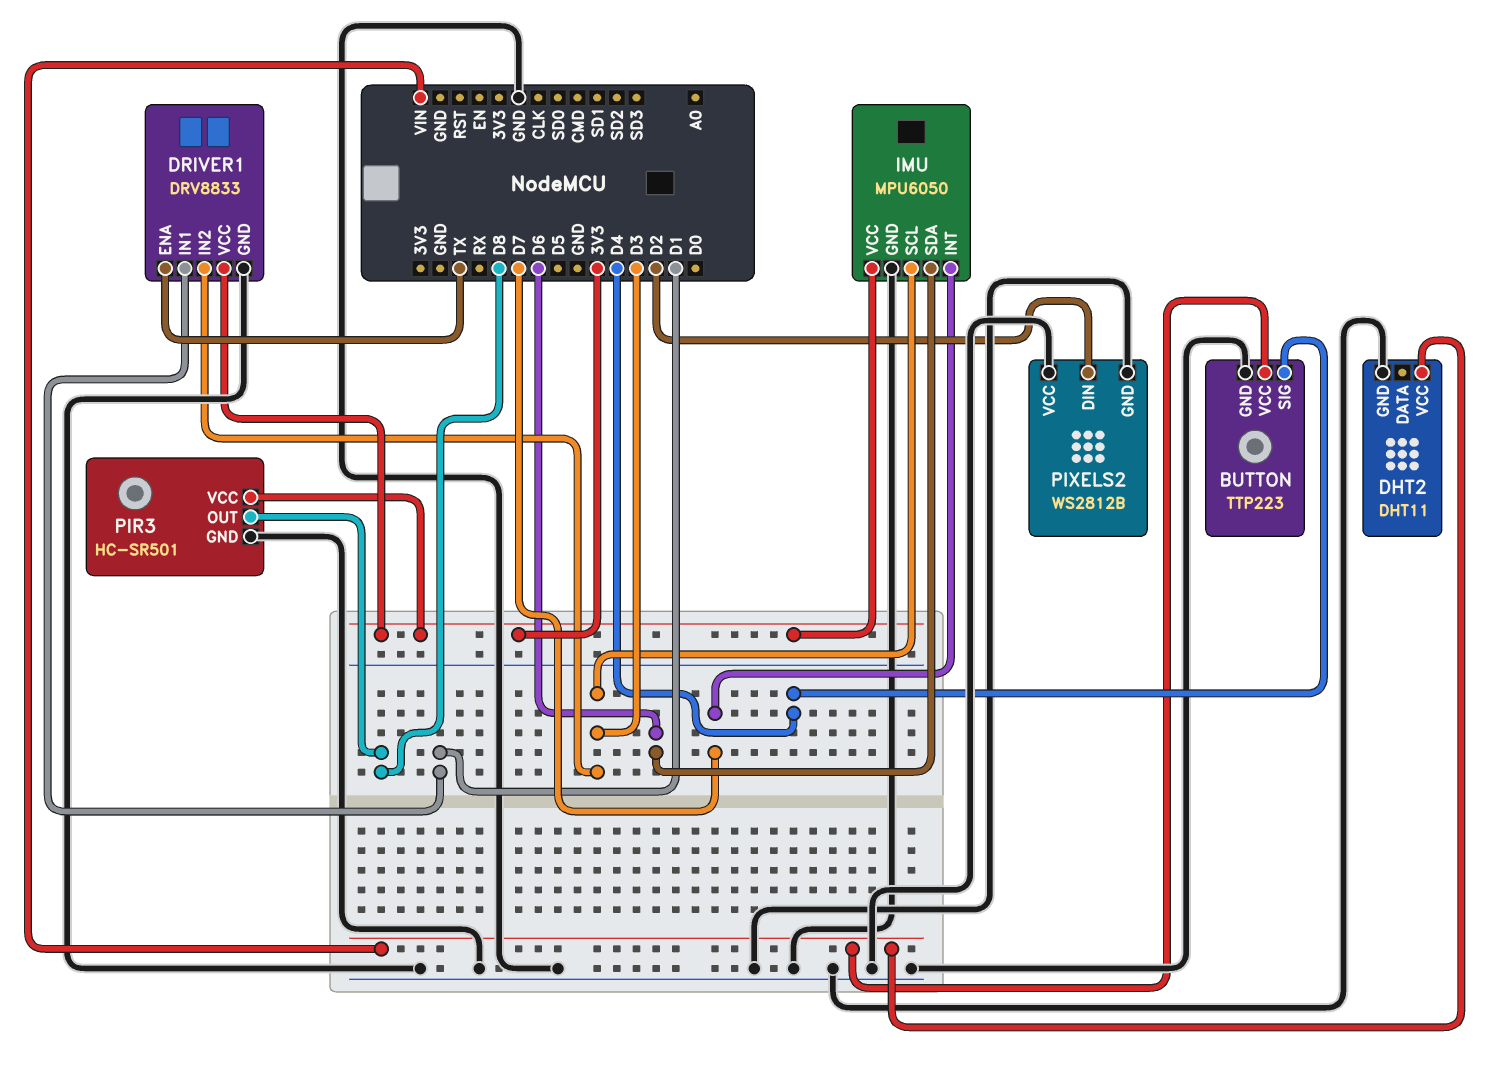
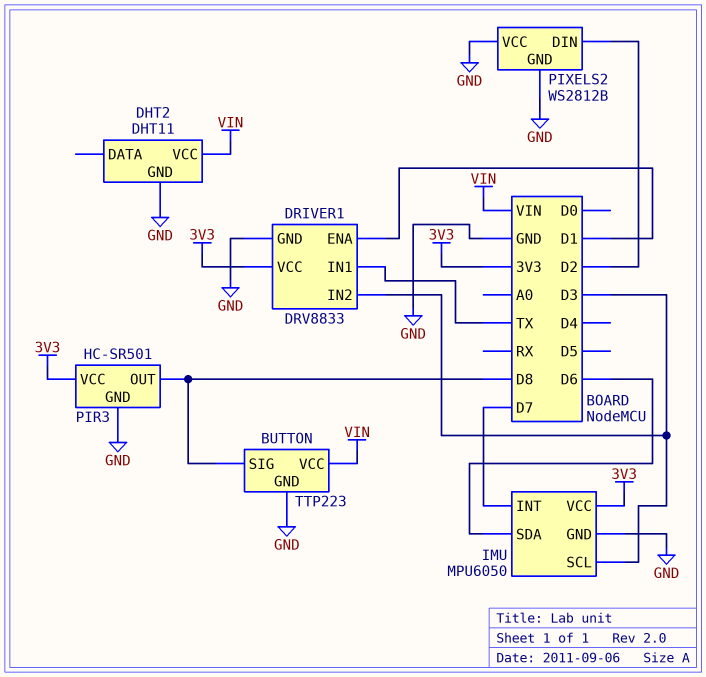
BUTTON pin SIG: D4 -> D8
DRIVER1 pin ENA: TX -> D1
DRIVER1 pin IN1: D1 -> TX

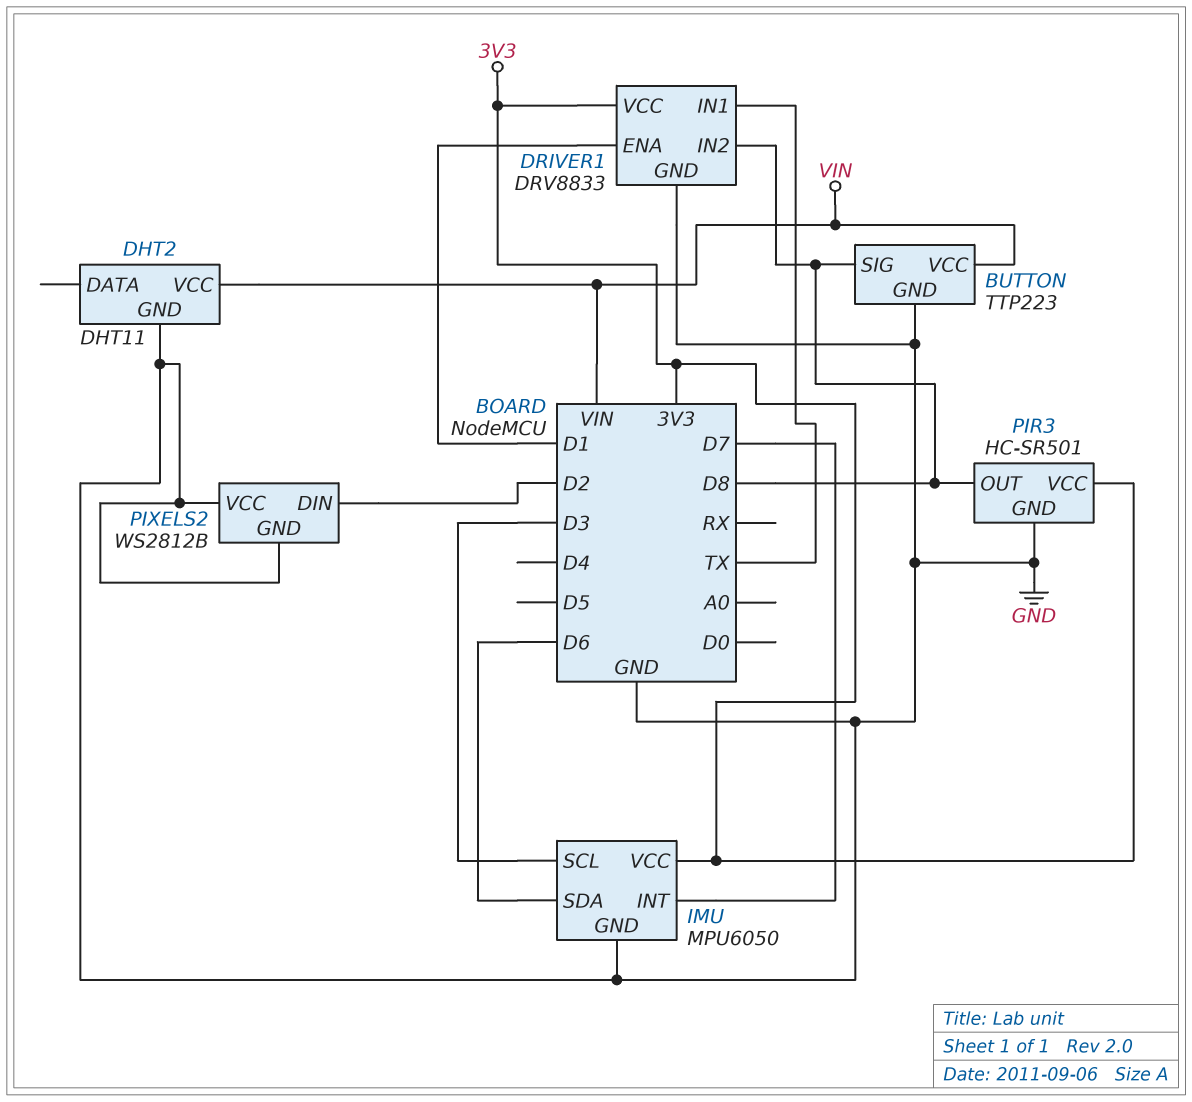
DRIVER1 pin IN2: D3 -> D8

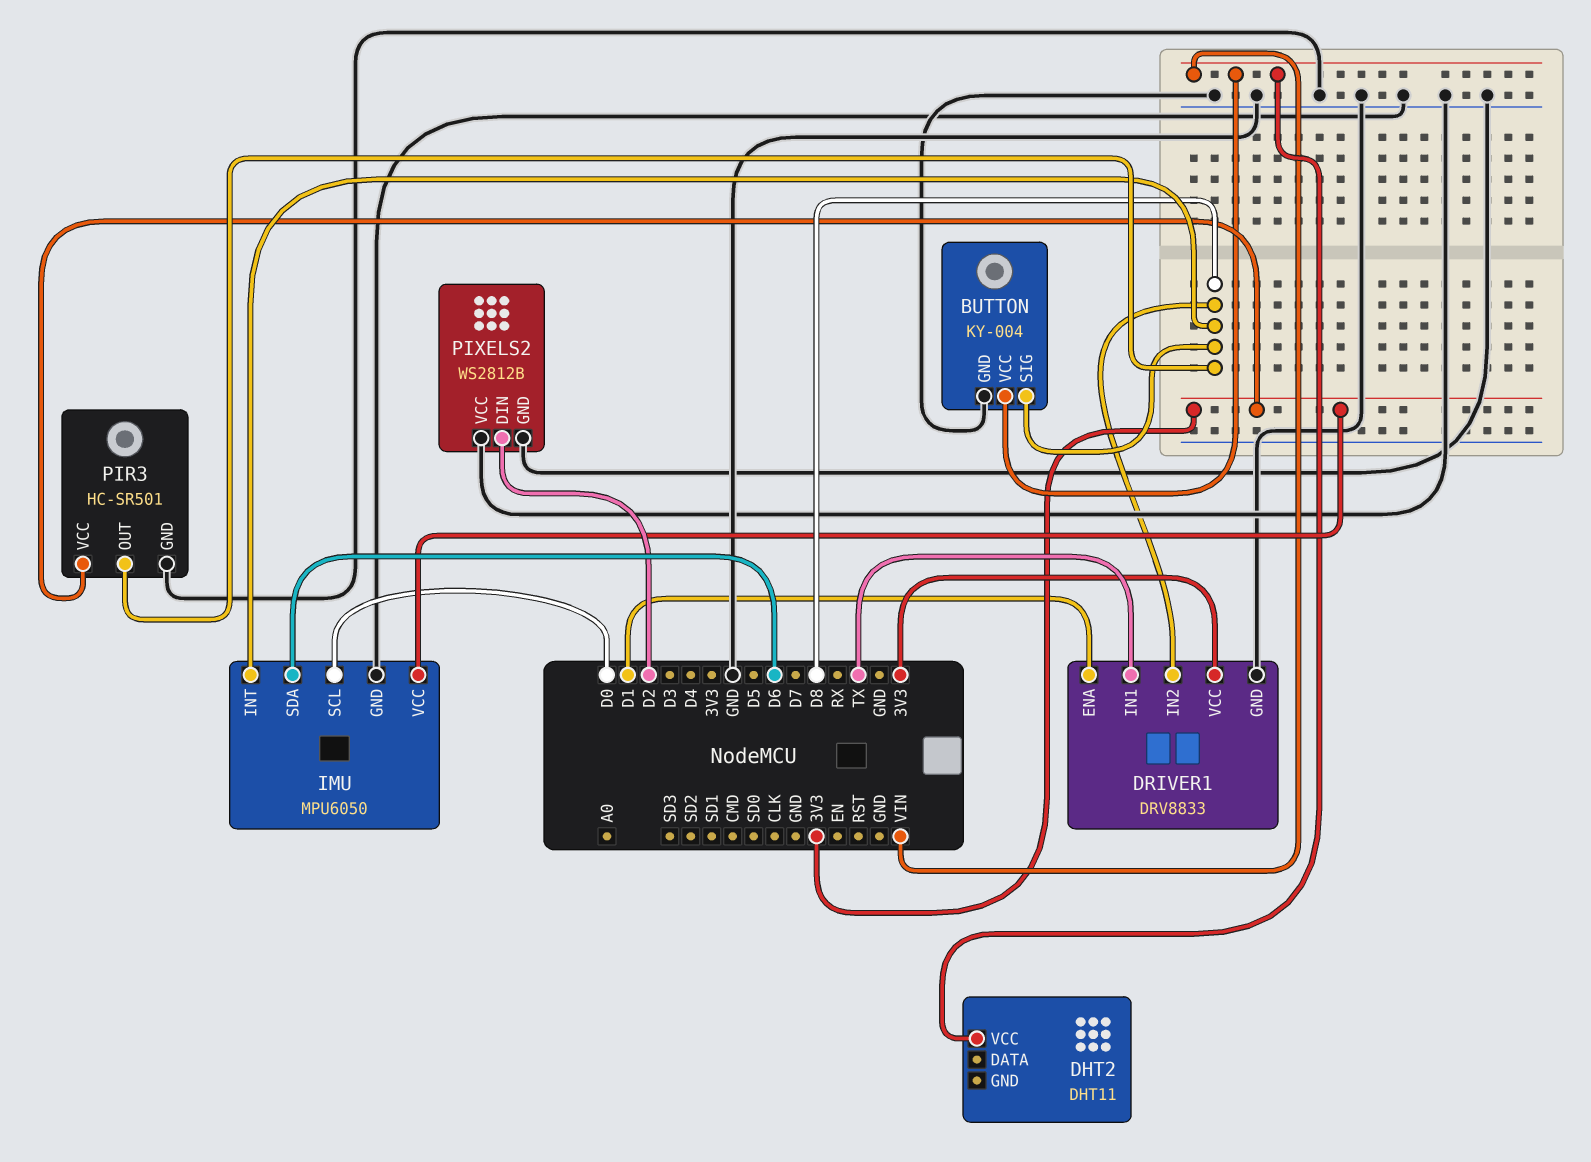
BUTTON: TTP223 -> KY-004
DHT2 pin GND: GND -> none
IMU pin INT: D7 -> D8
IMU pin SCL: D3 -> D0

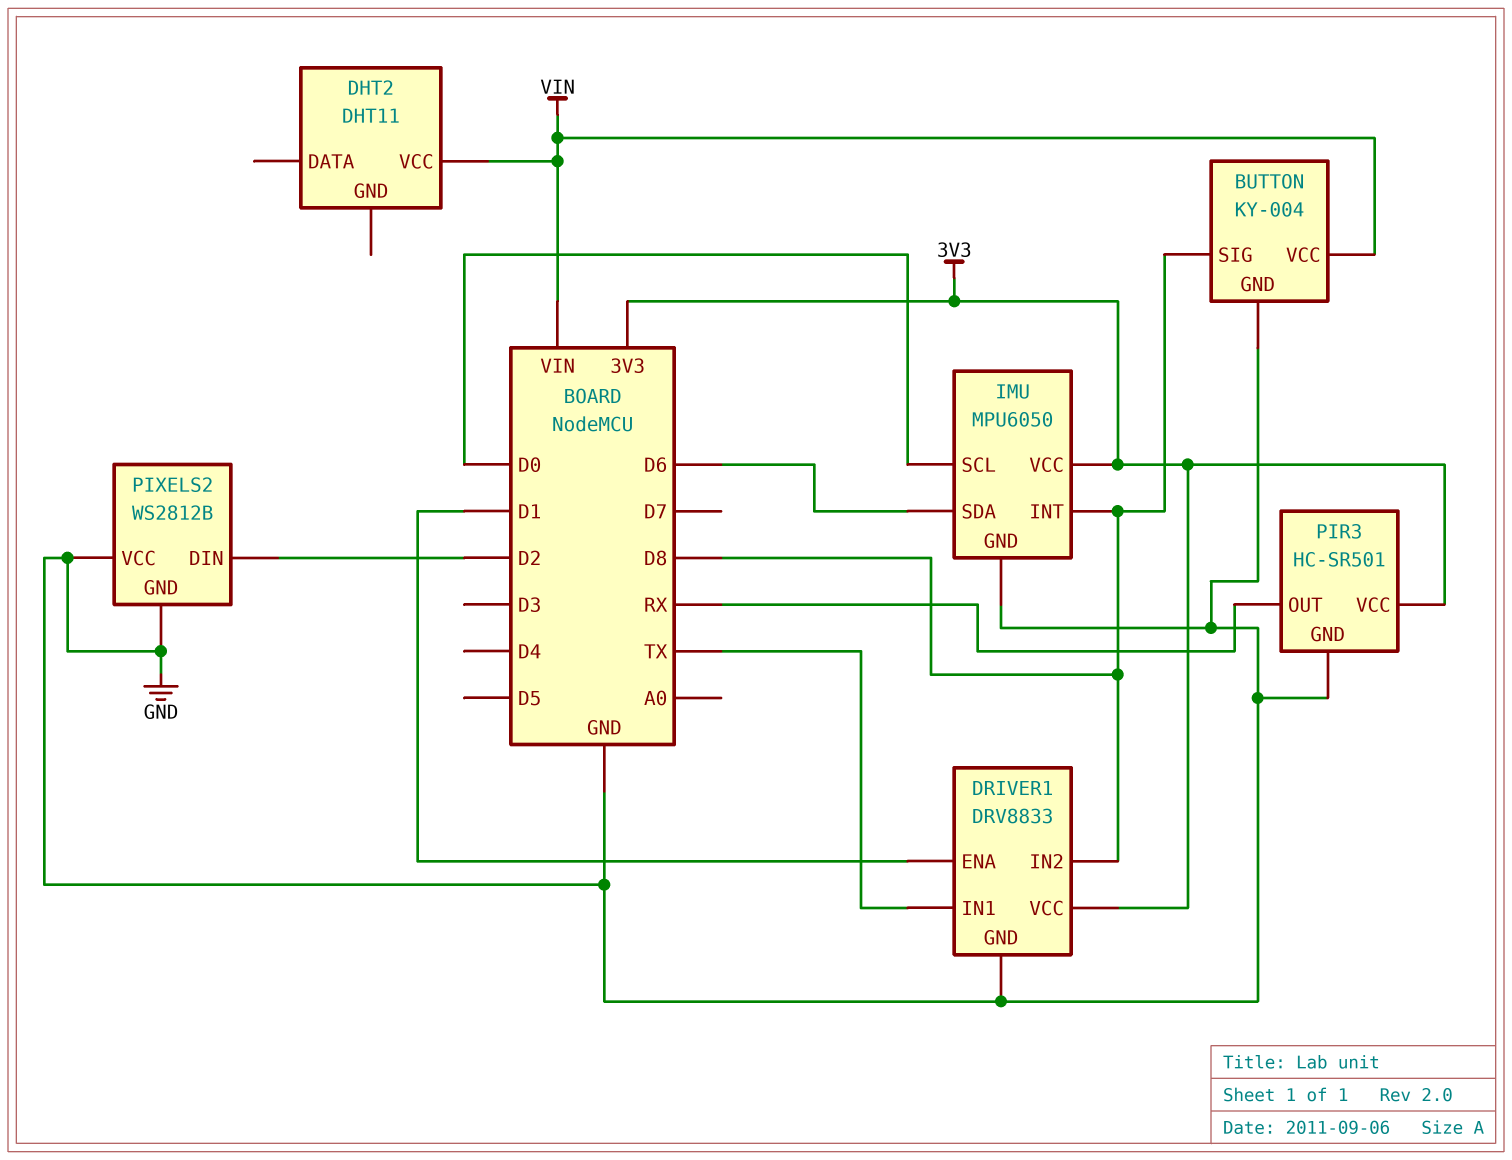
PIR3 pin OUT: D8 -> RX

